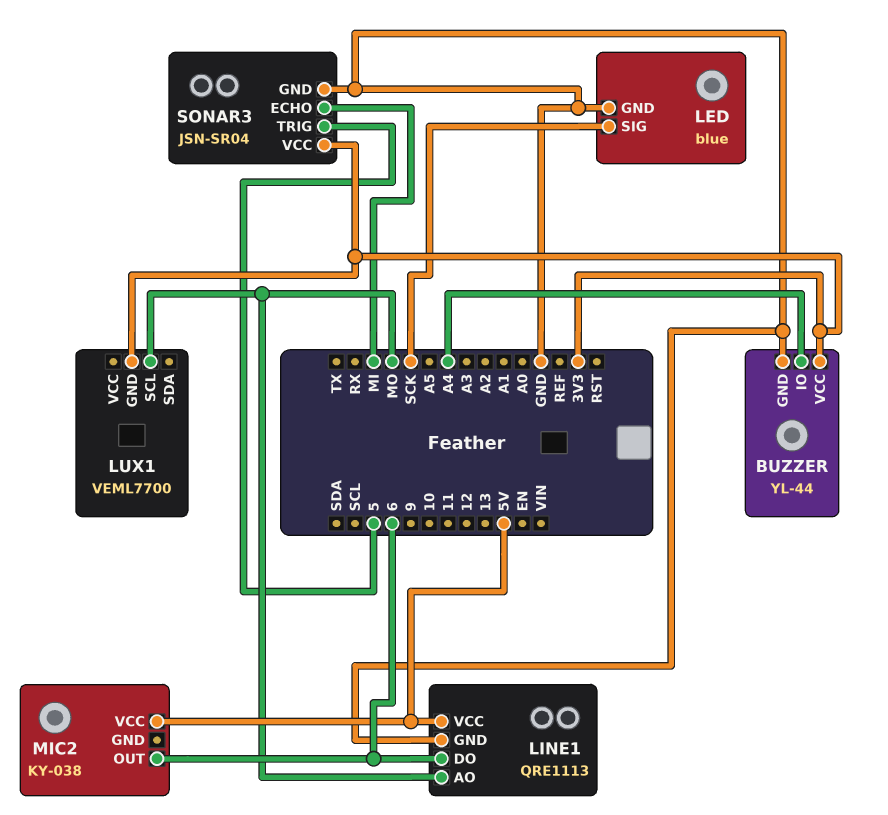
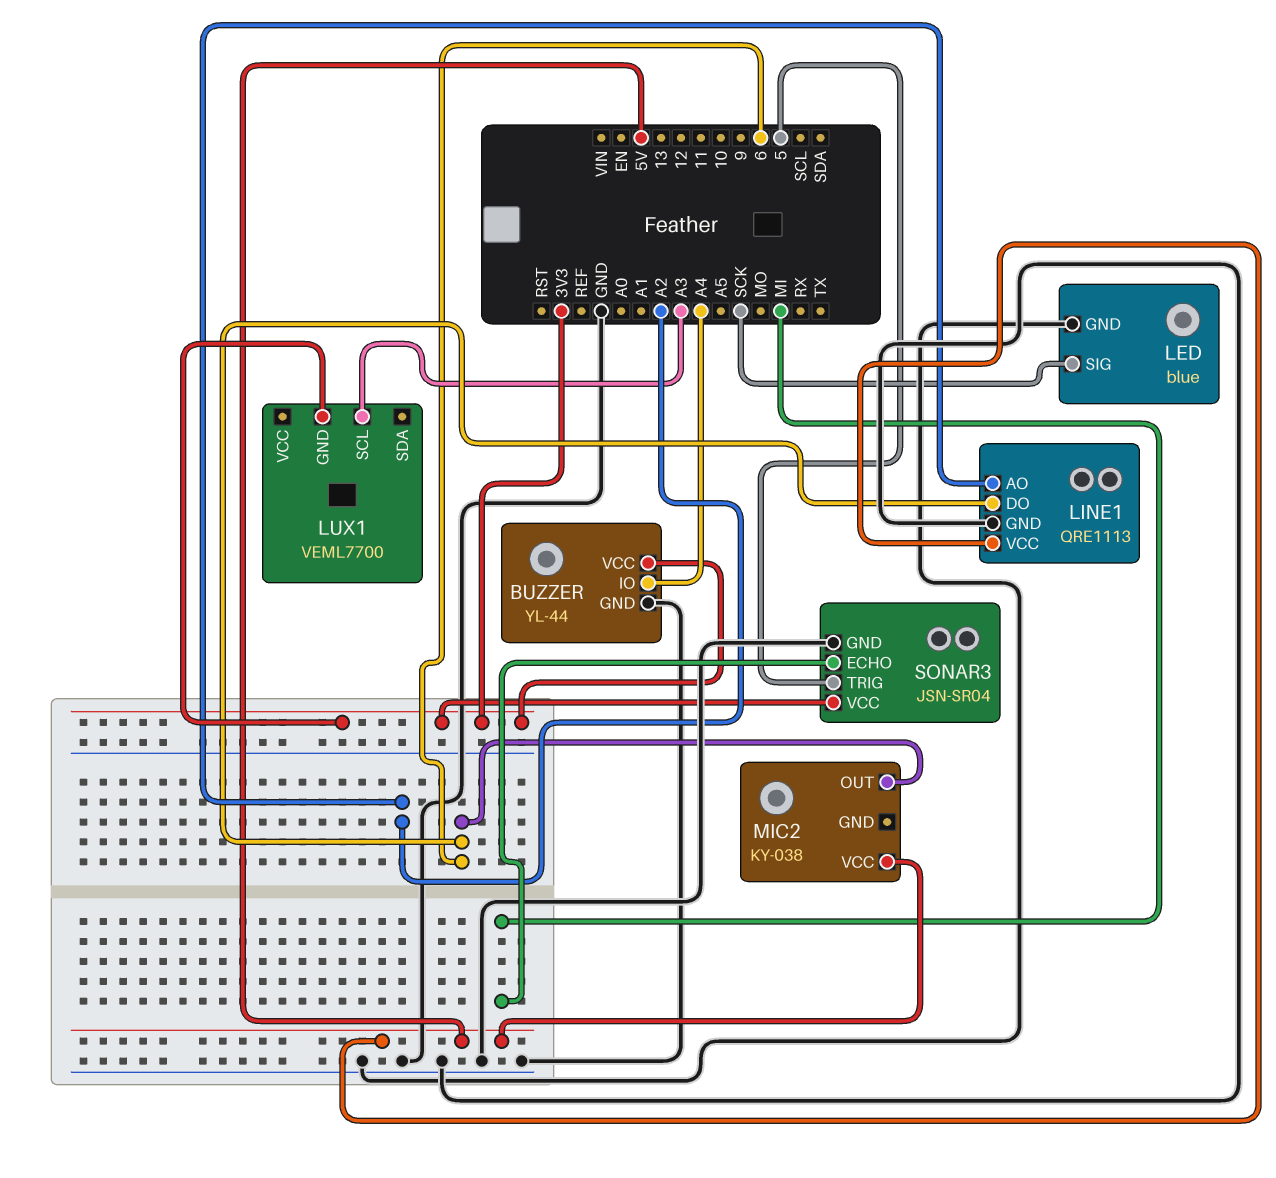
LINE1 pin AO: MO -> A2
LUX1 pin SCL: MO -> A3

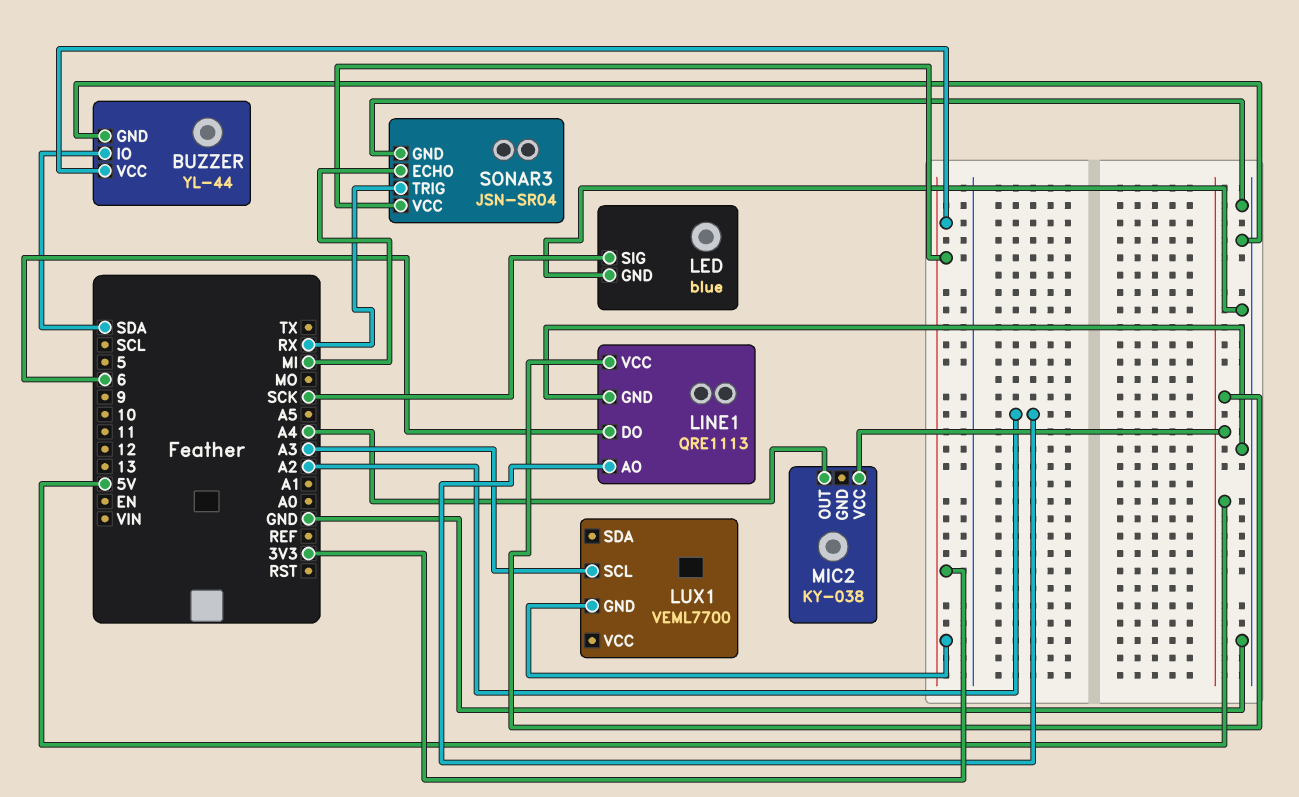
BUZZER pin IO: A4 -> SDA
MIC2 pin OUT: 6 -> A4
SONAR3 pin TRIG: 5 -> RX

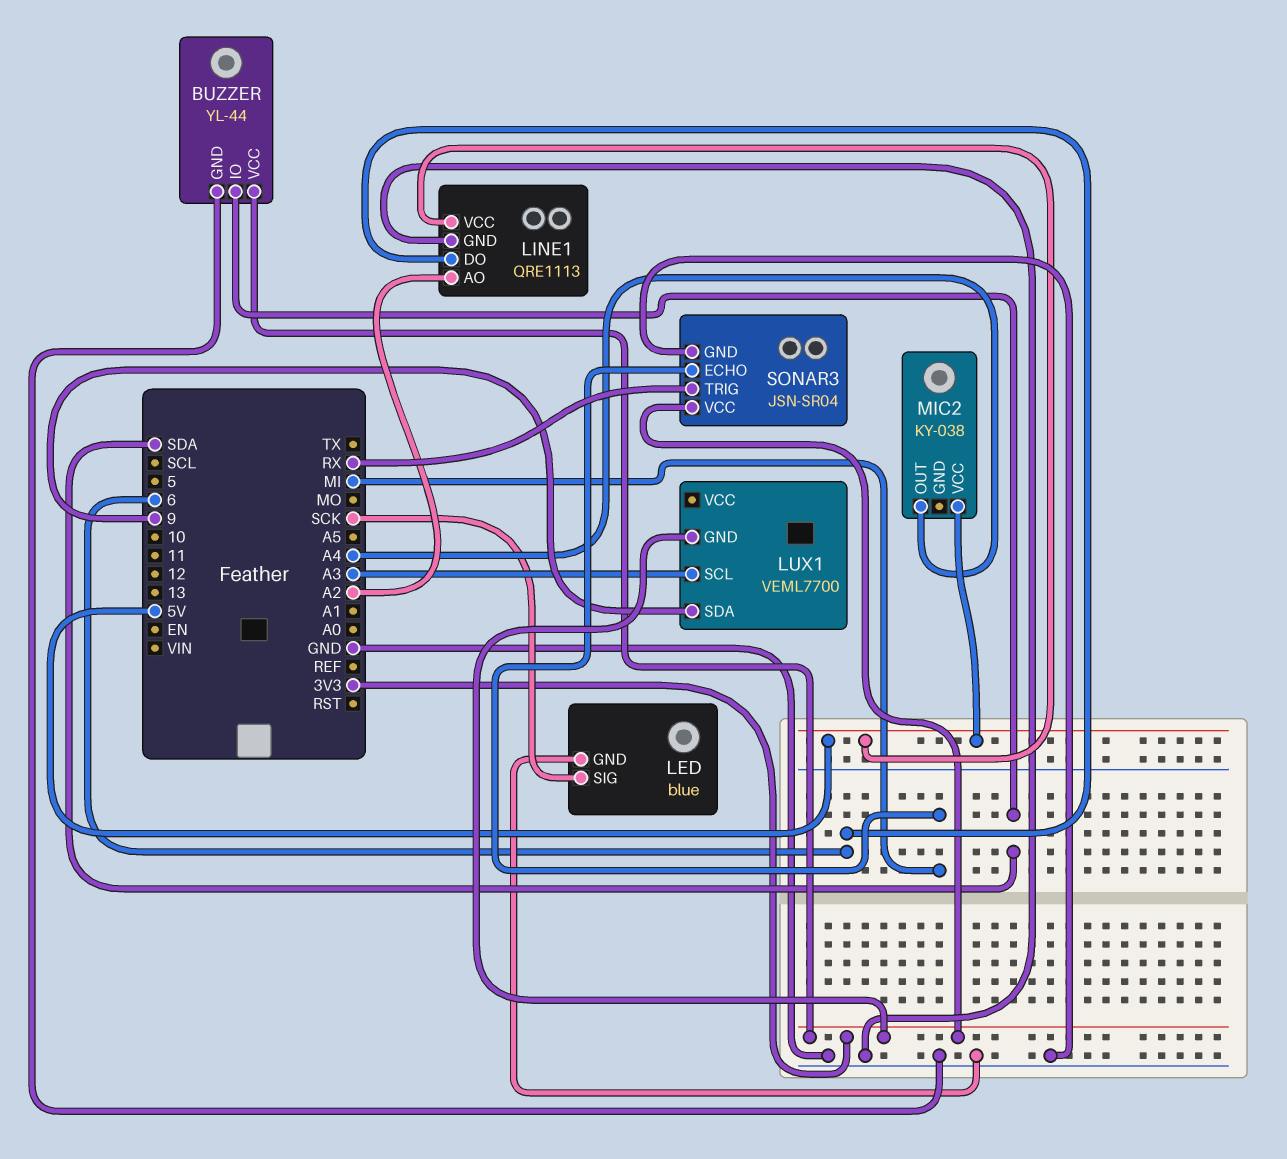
LUX1 pin SDA: none -> 9

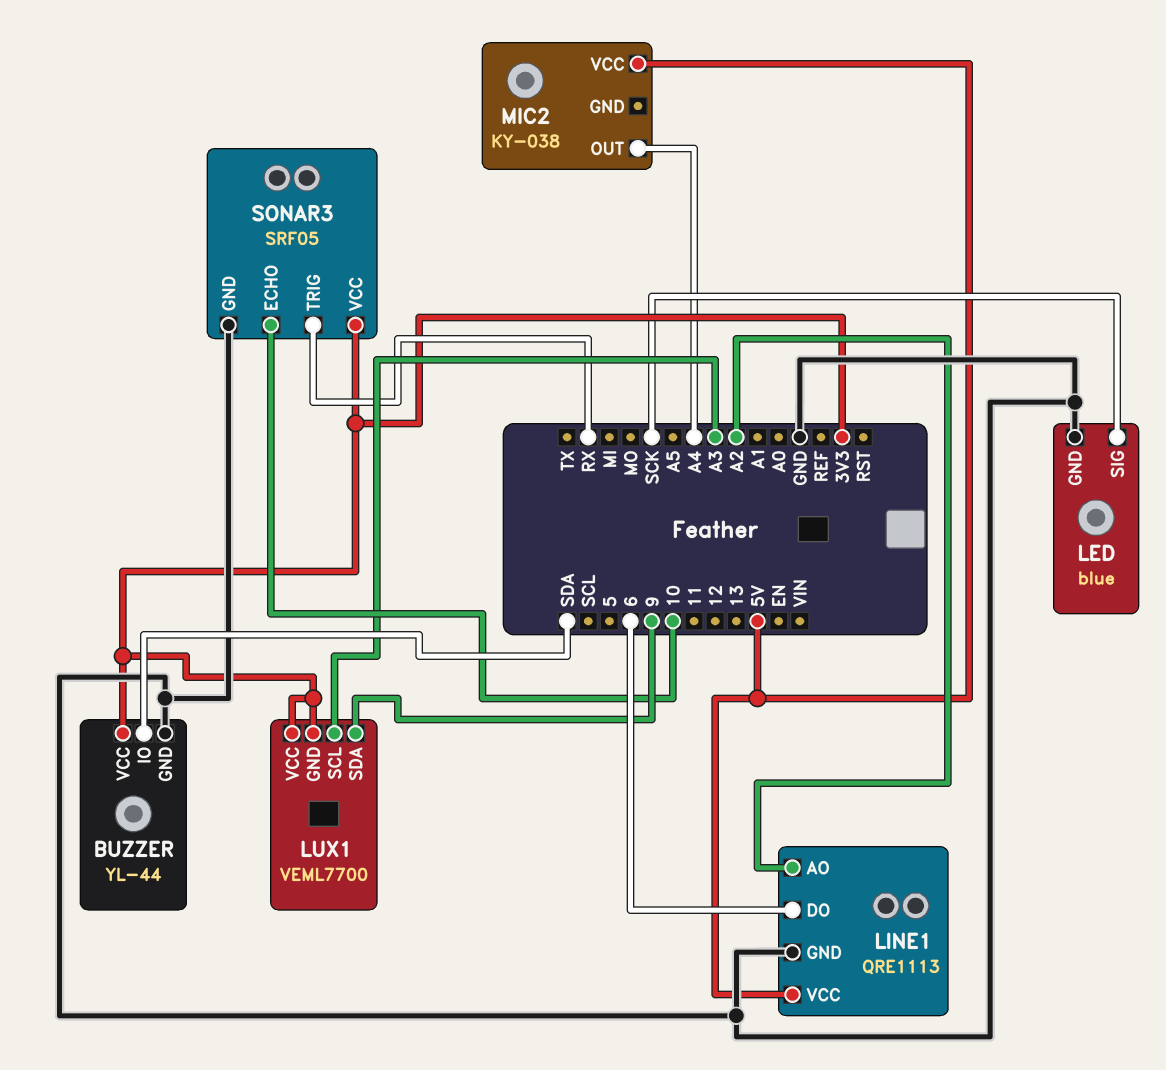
LUX1 pin VCC: none -> 3V3
SONAR3: JSN-SR04 -> SRF05
SONAR3 pin ECHO: MI -> 10

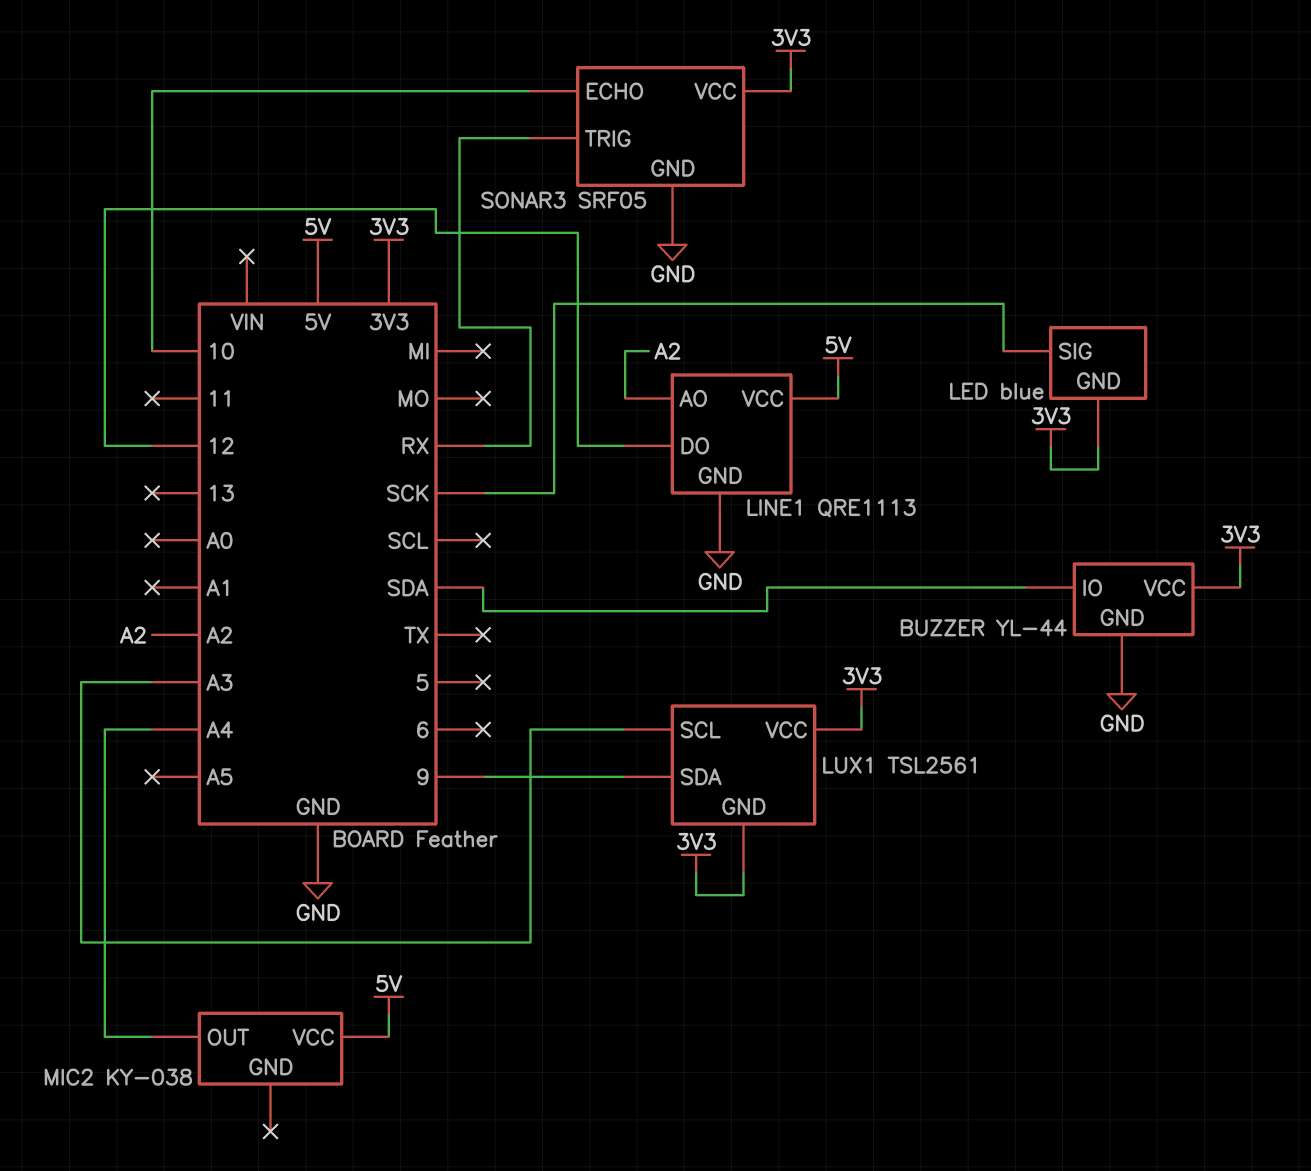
LED pin GND: GND -> 3V3
LINE1 pin DO: 6 -> 12
LUX1: VEML7700 -> TSL2561

